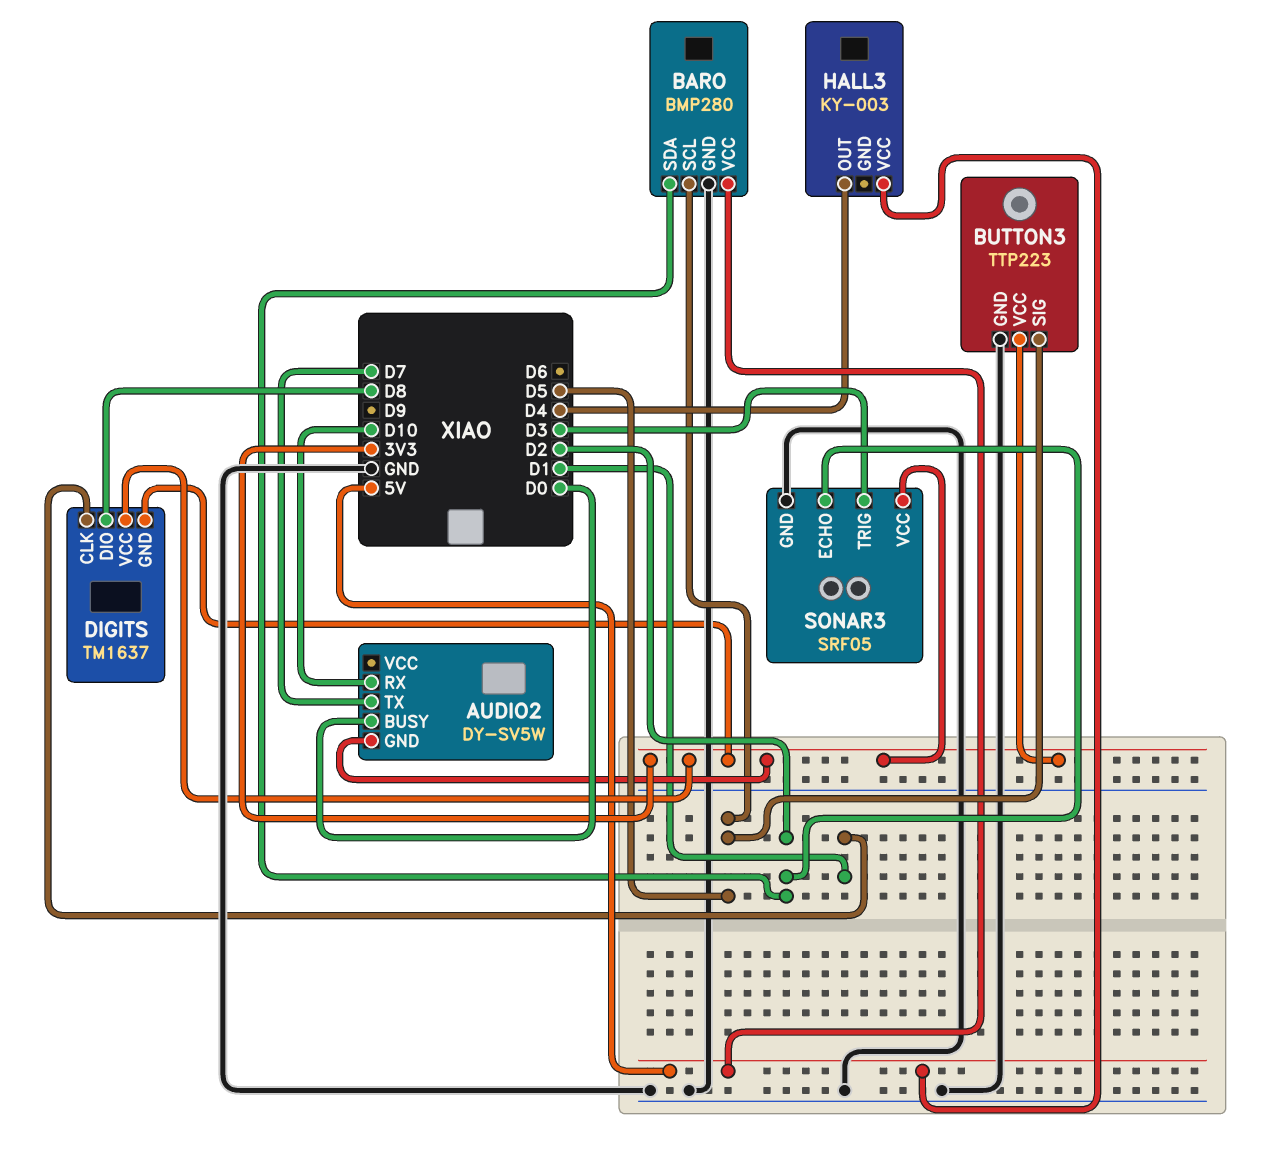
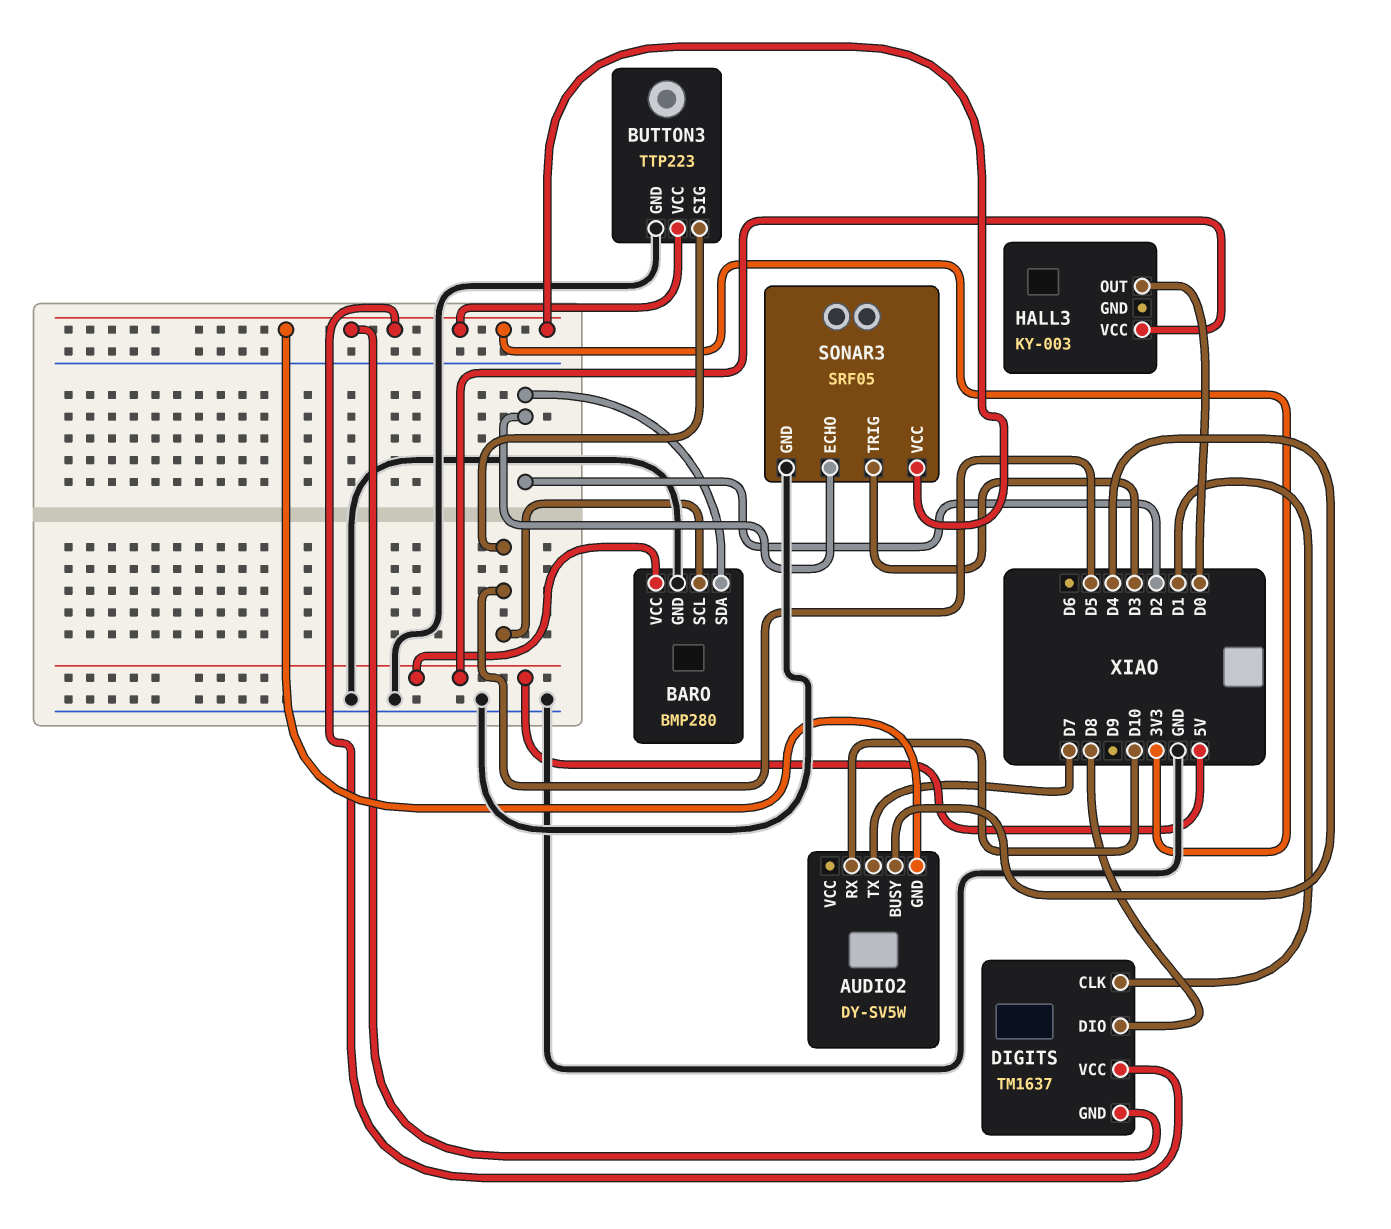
AUDIO2 pin BUSY: D0 -> D4
HALL3 pin OUT: D4 -> D0

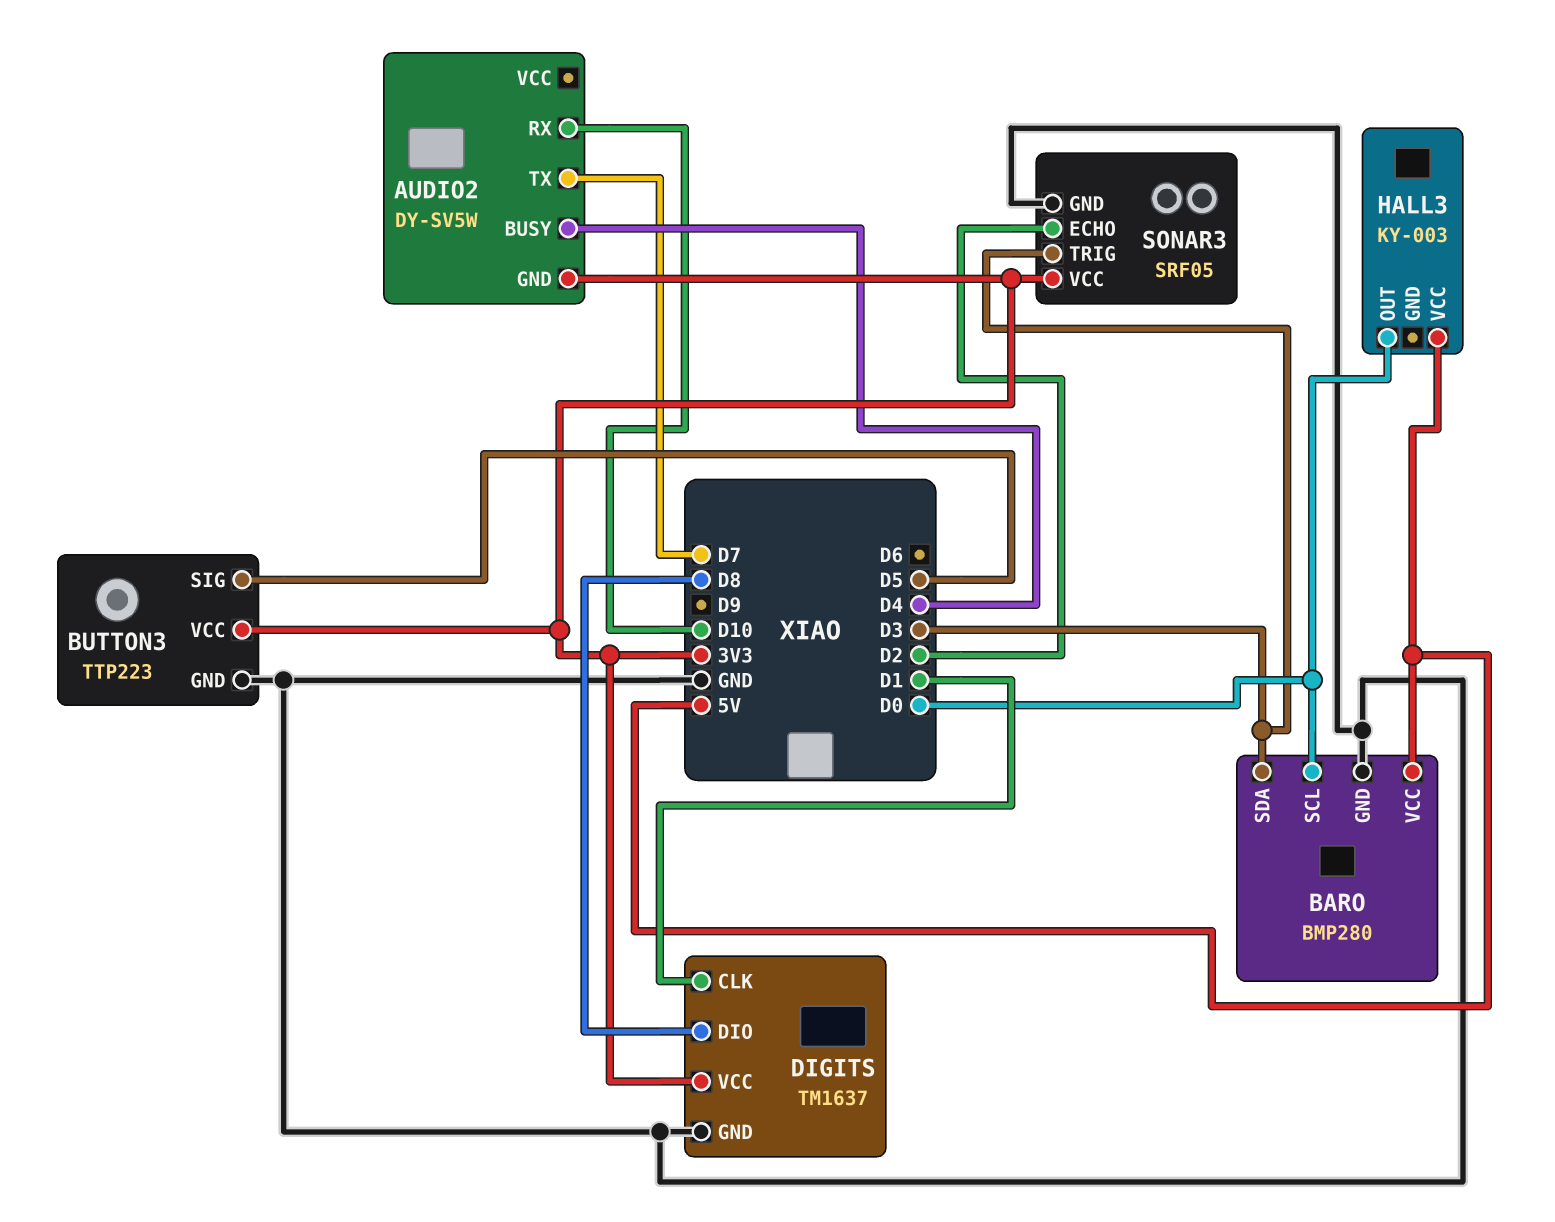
BARO pin SCL: D5 -> D0
BARO pin SDA: D2 -> D3
DIGITS pin GND: 3V3 -> GND

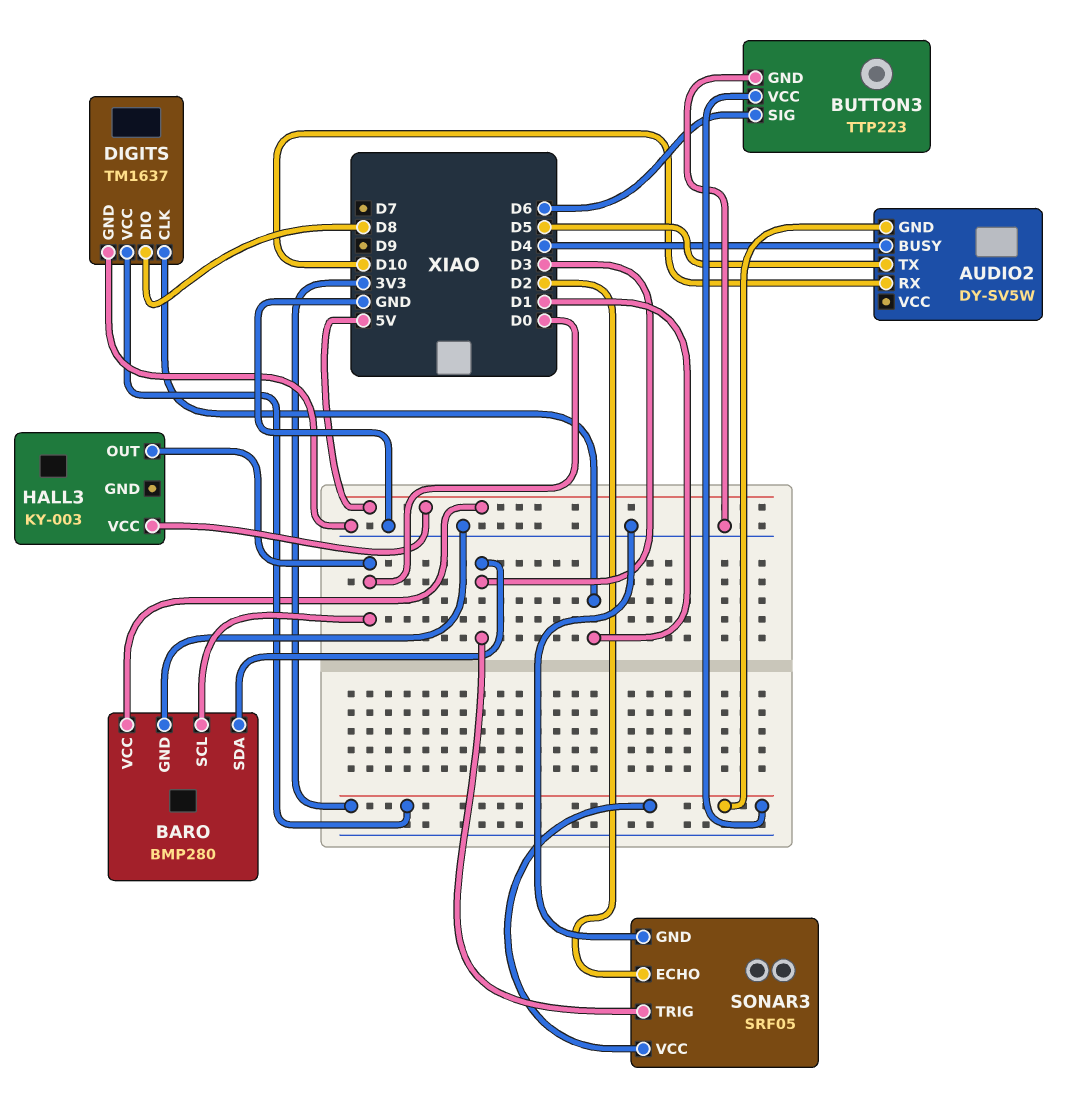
AUDIO2 pin TX: D7 -> D5
BUTTON3 pin SIG: D5 -> D6

